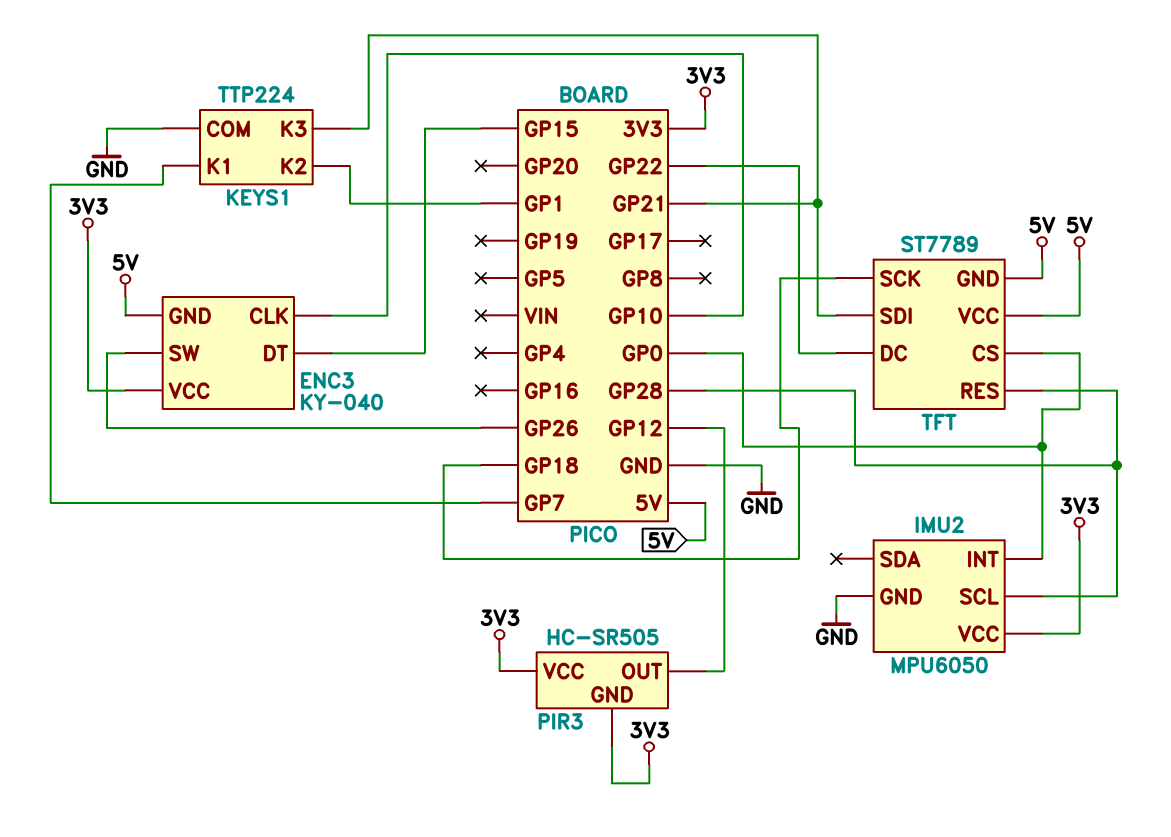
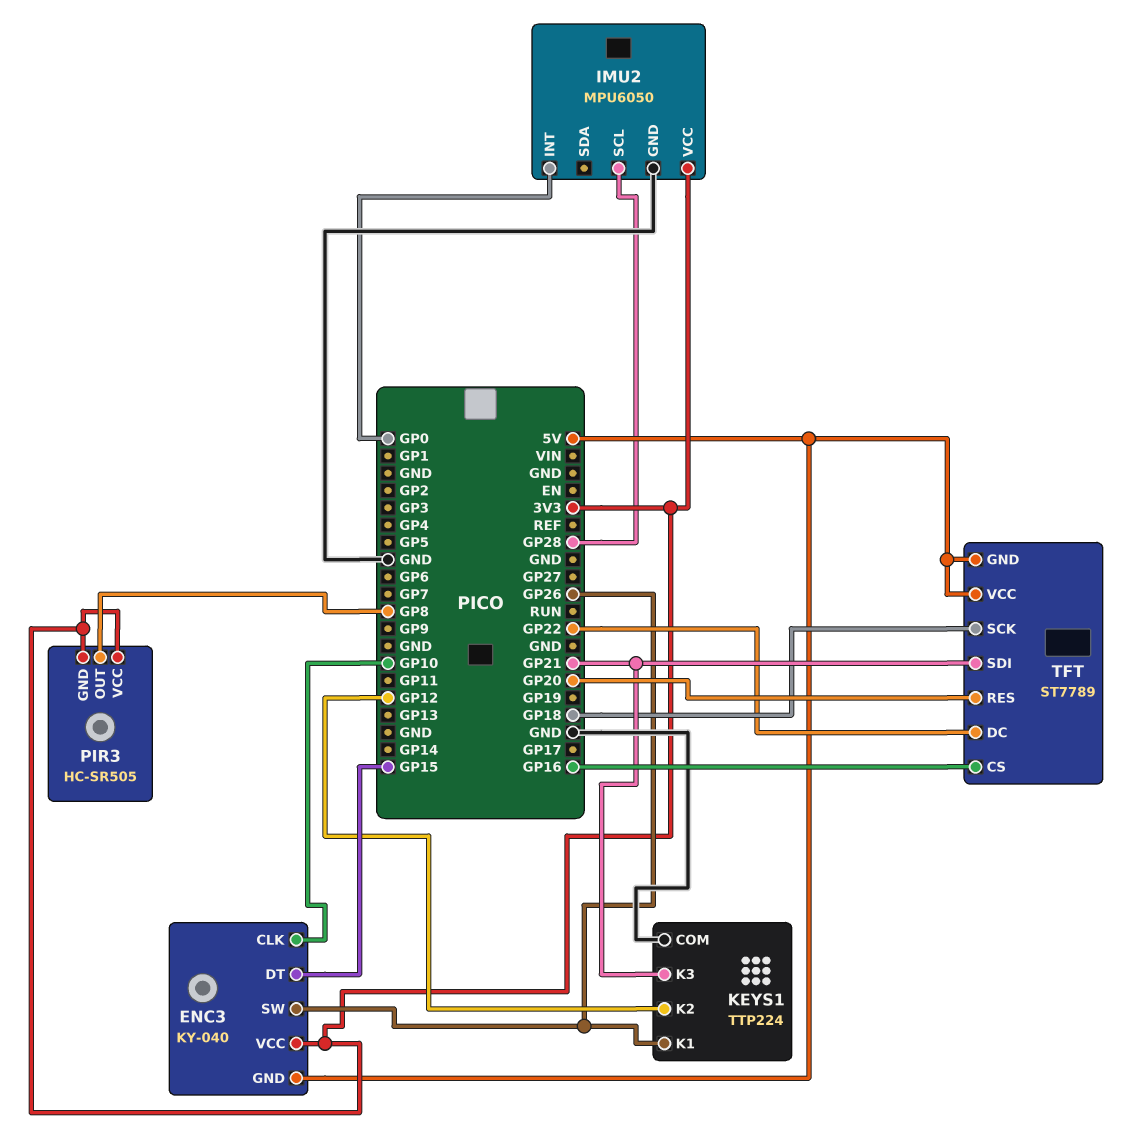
KEYS1 pin K1: GP7 -> GP26
KEYS1 pin K2: GP1 -> GP12
PIR3 pin OUT: GP12 -> GP8
TFT pin CS: GP0 -> GP16
TFT pin RES: GP28 -> GP20

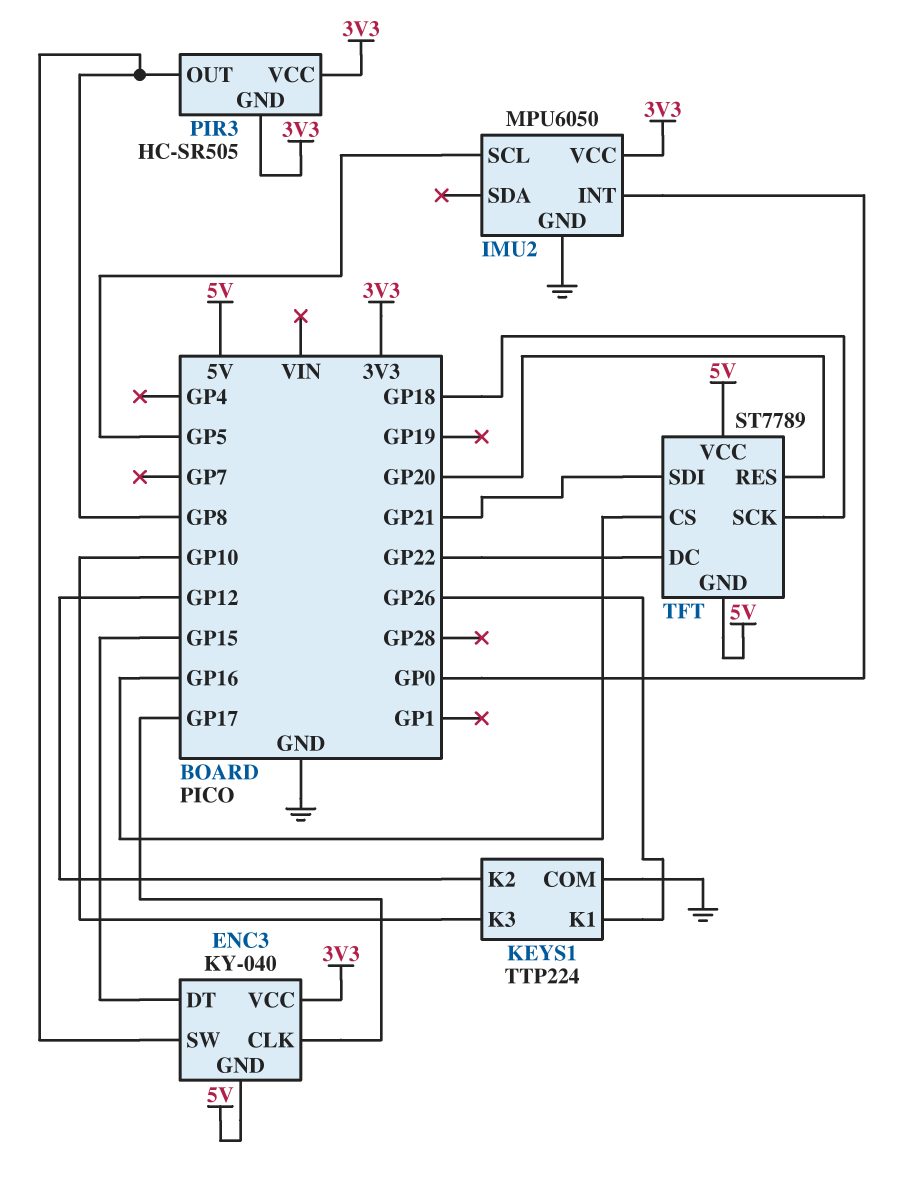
ENC3 pin CLK: GP10 -> GP17
ENC3 pin SW: GP26 -> GP8
IMU2 pin SCL: GP28 -> GP5
KEYS1 pin K3: GP21 -> GP10

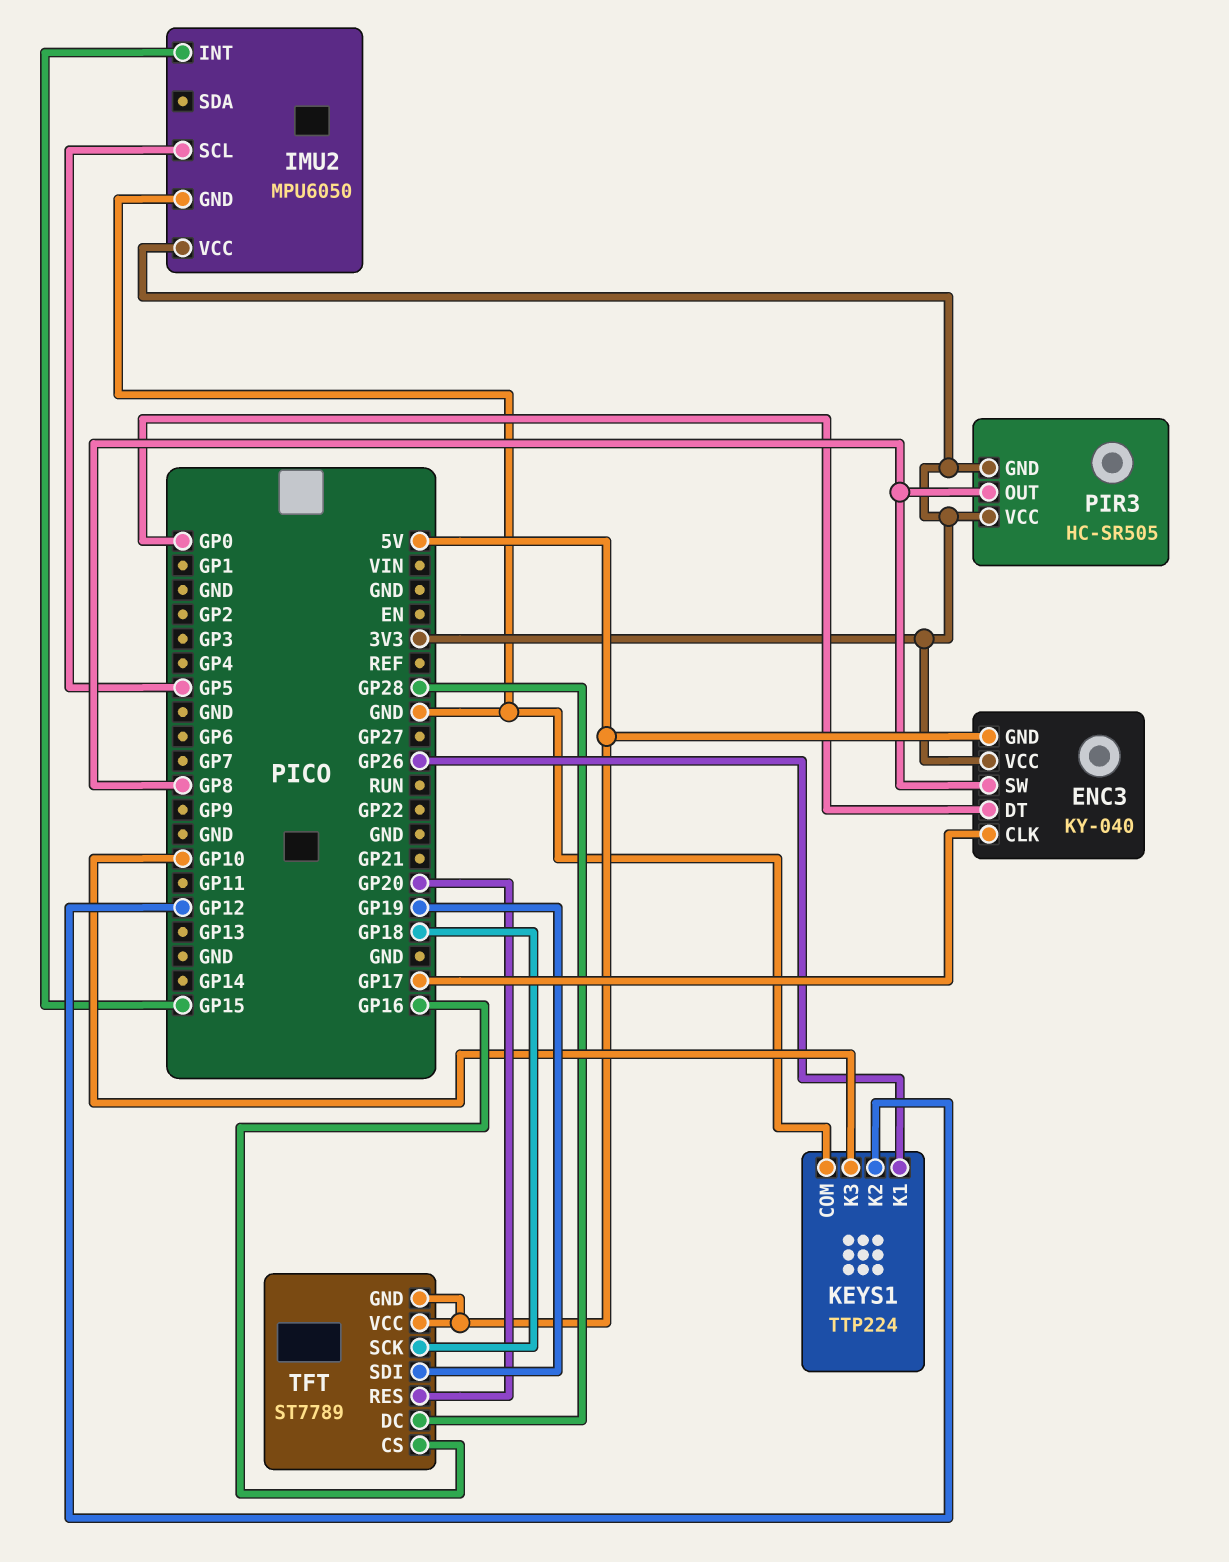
ENC3 pin DT: GP15 -> GP0
IMU2 pin INT: GP0 -> GP15
TFT pin DC: GP22 -> GP28
TFT pin SDI: GP21 -> GP19

